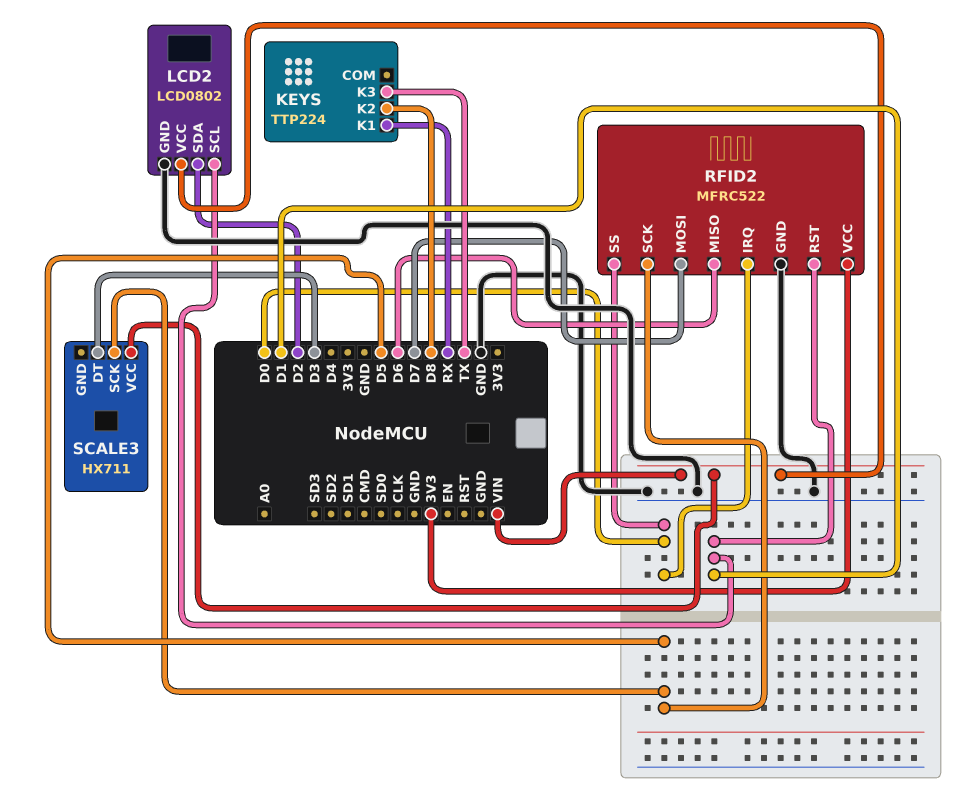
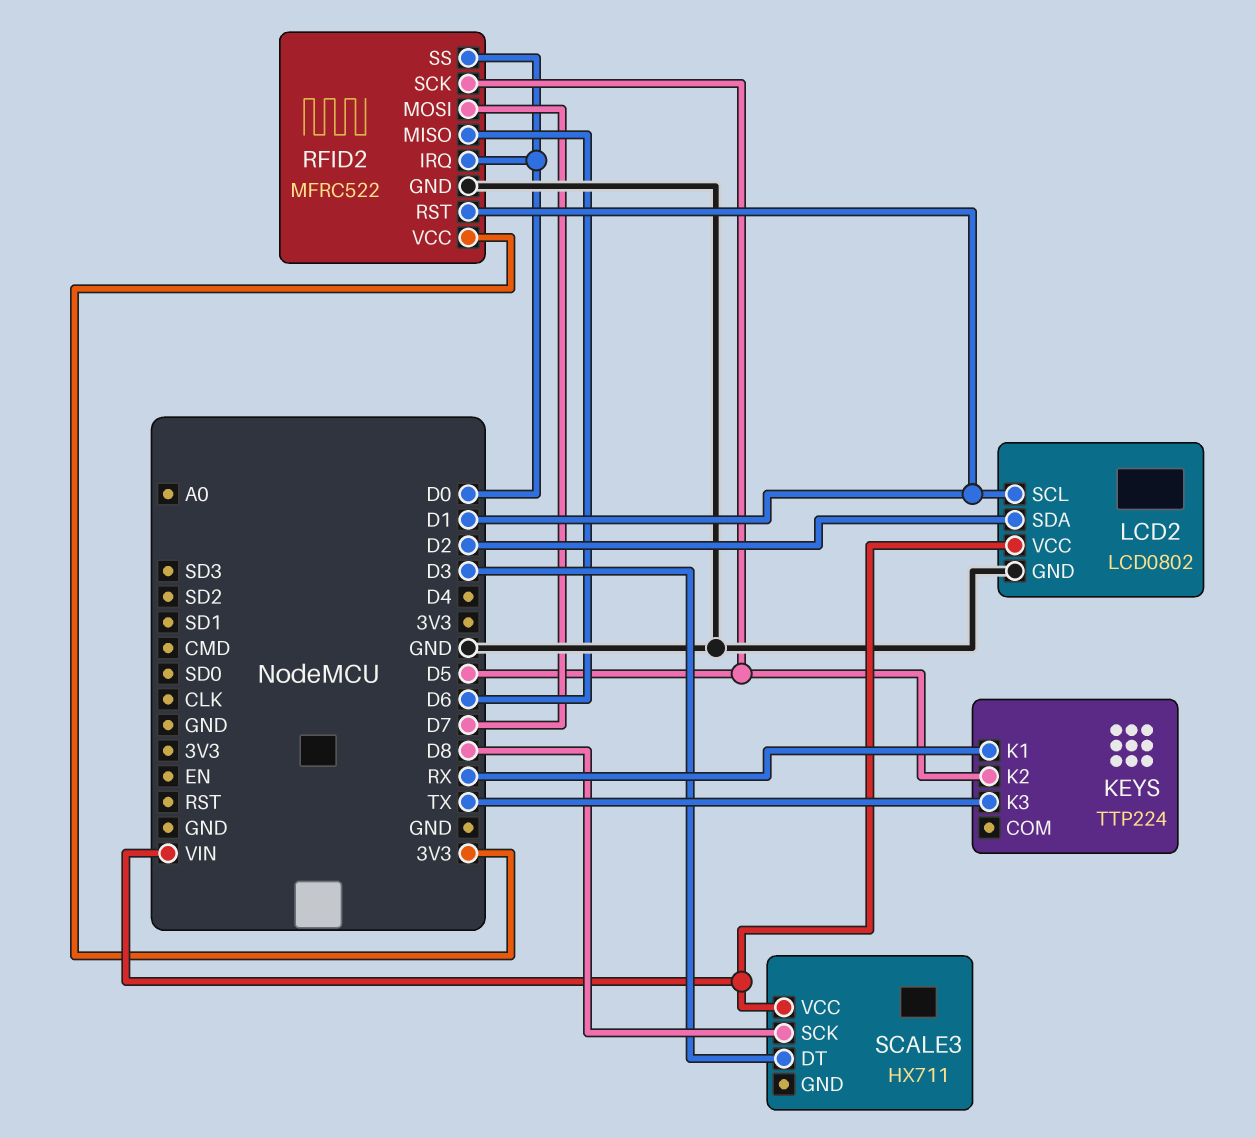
KEYS pin K2: D8 -> D5
SCALE3 pin SCK: D5 -> D8

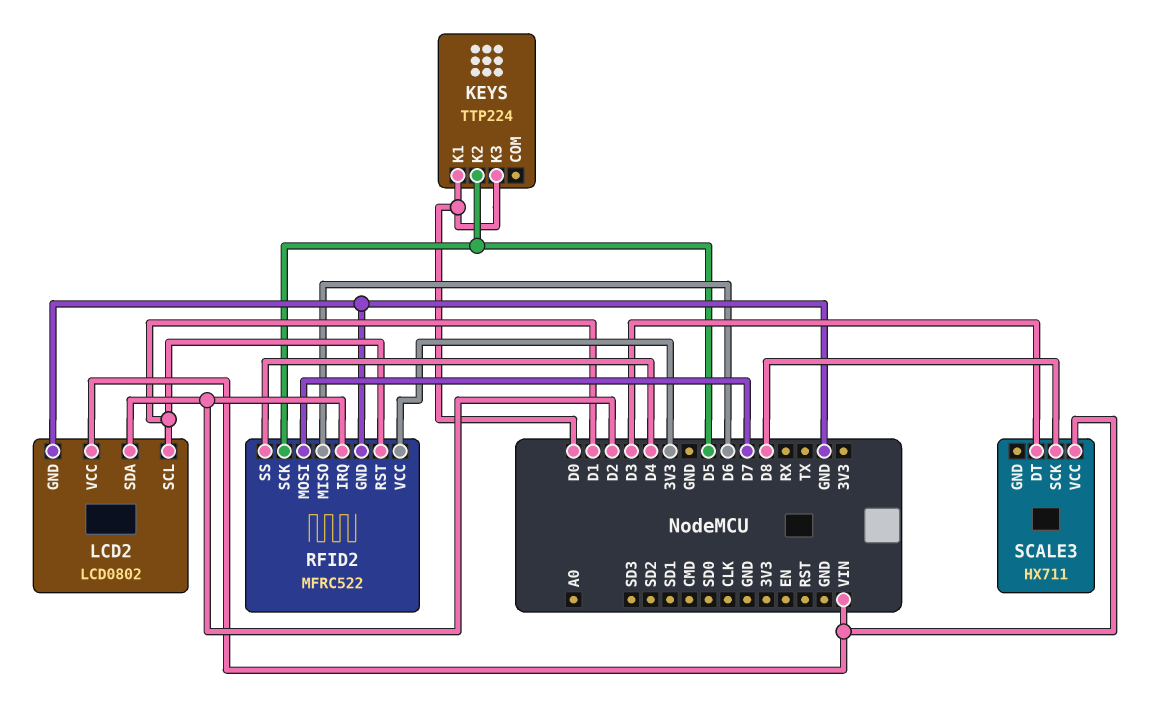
KEYS pin K1: RX -> D0
KEYS pin K3: TX -> D0
RFID2 pin IRQ: D0 -> D2
RFID2 pin SS: D0 -> D4

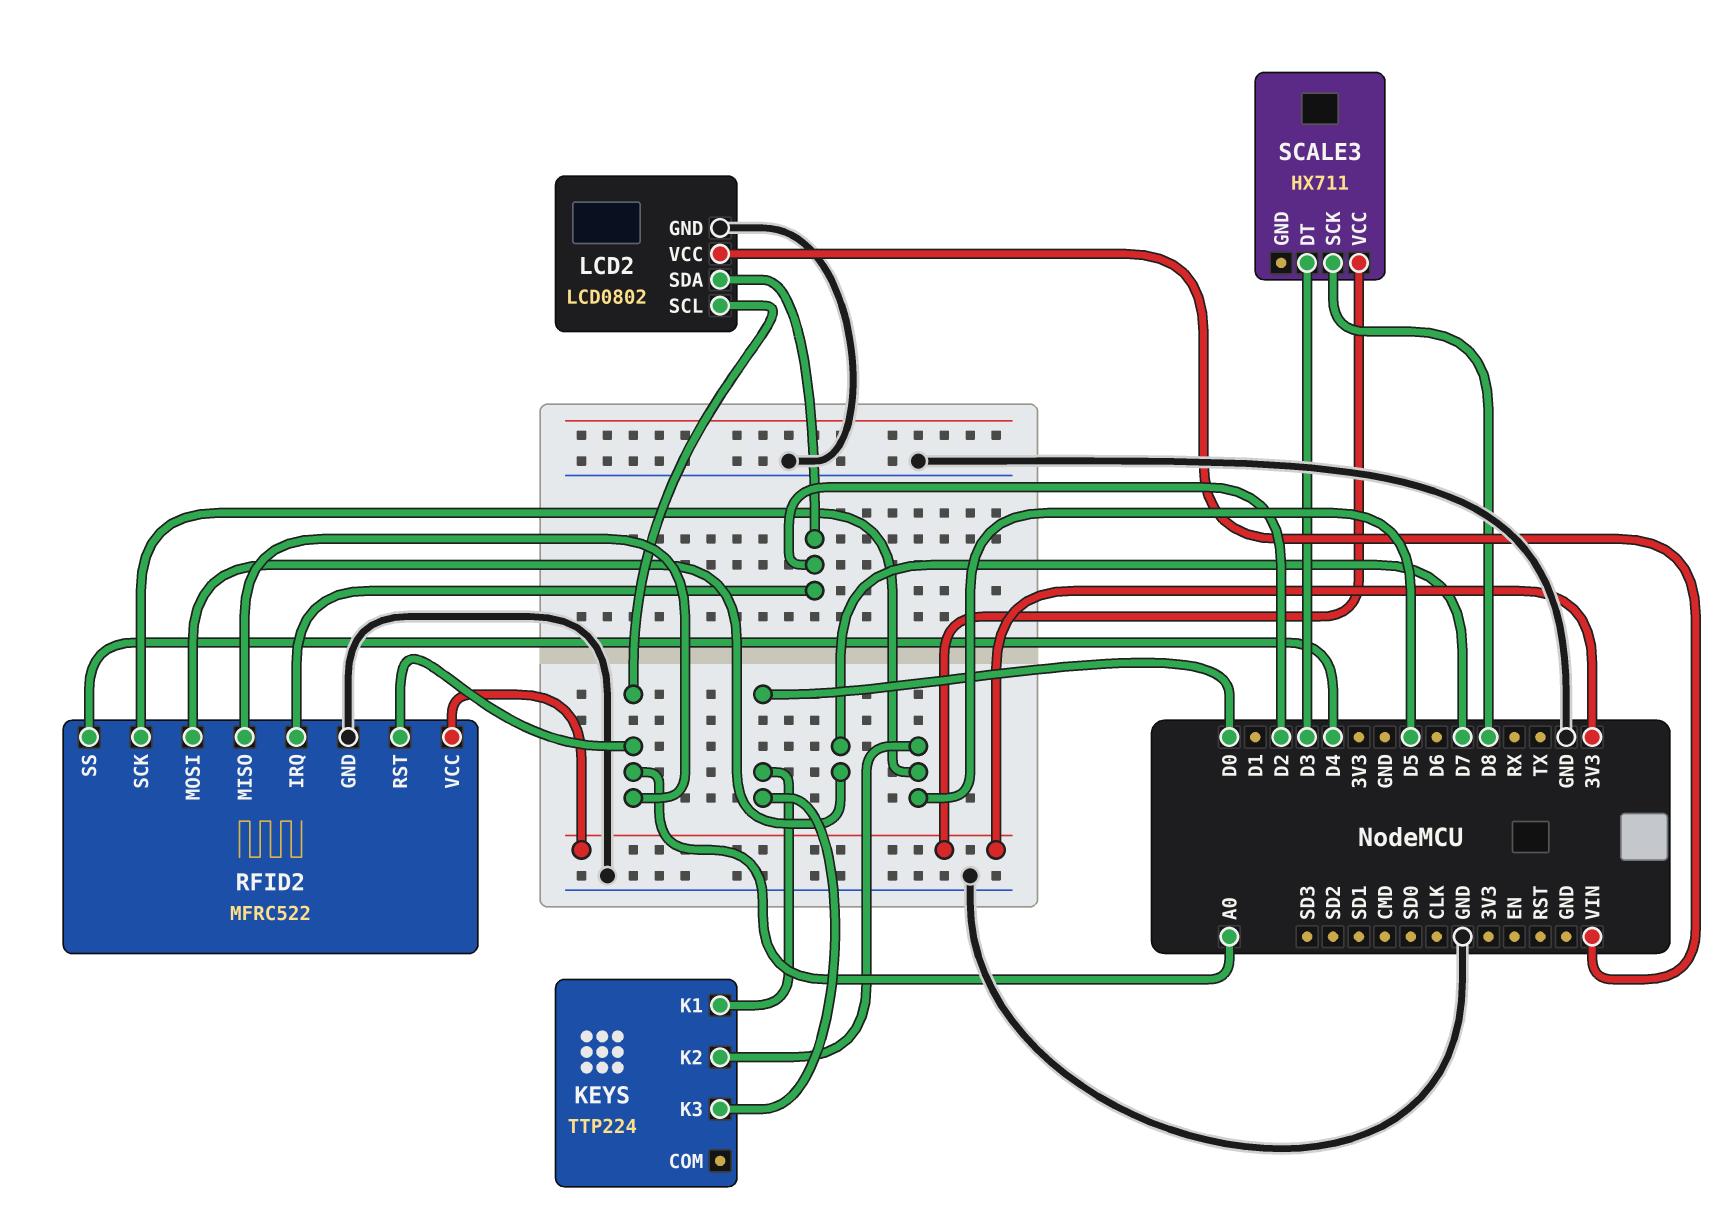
LCD2 pin SCL: D1 -> A0
RFID2 pin MISO: D6 -> A0
RFID2 pin RST: D1 -> A0
SCALE3 pin VCC: VIN -> 3V3

